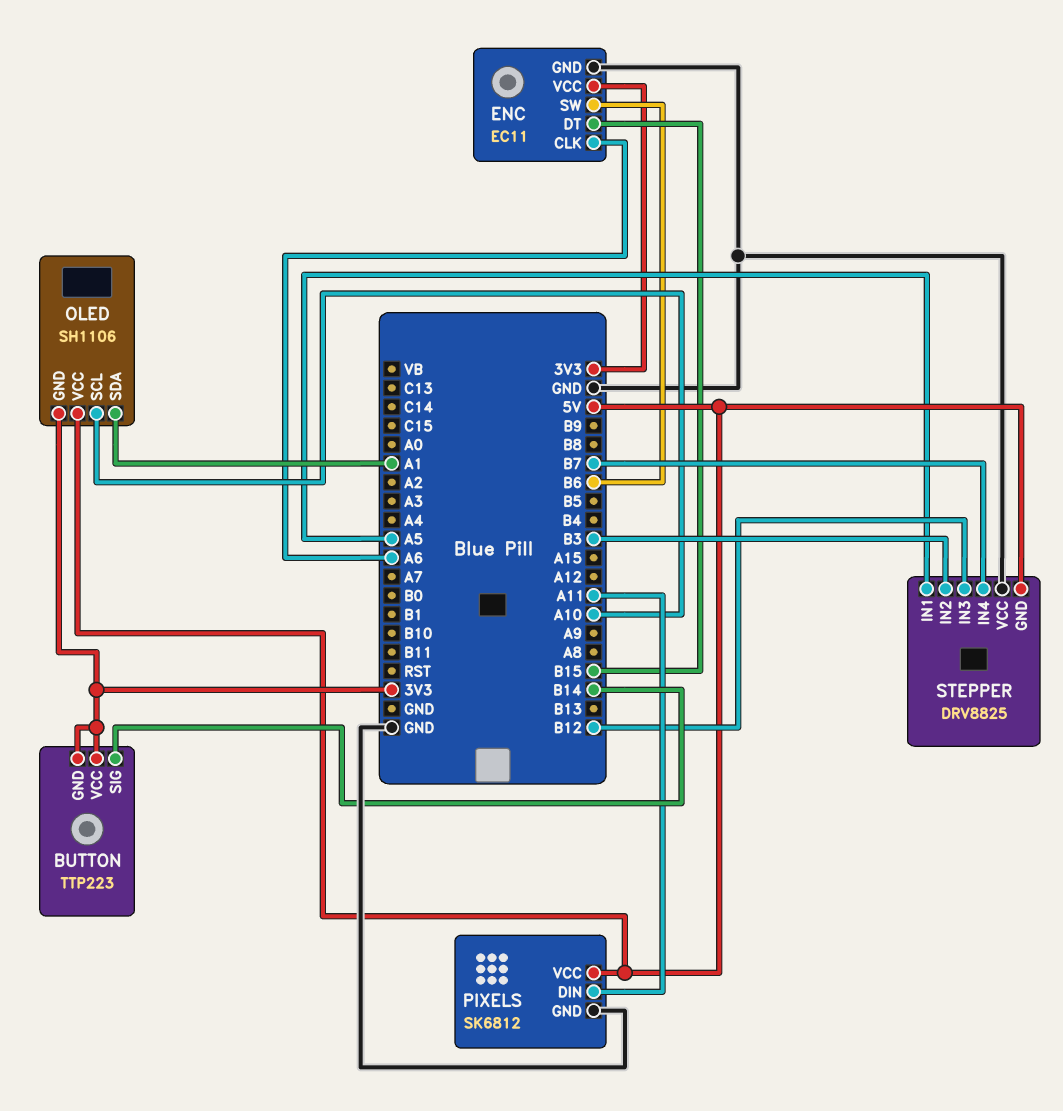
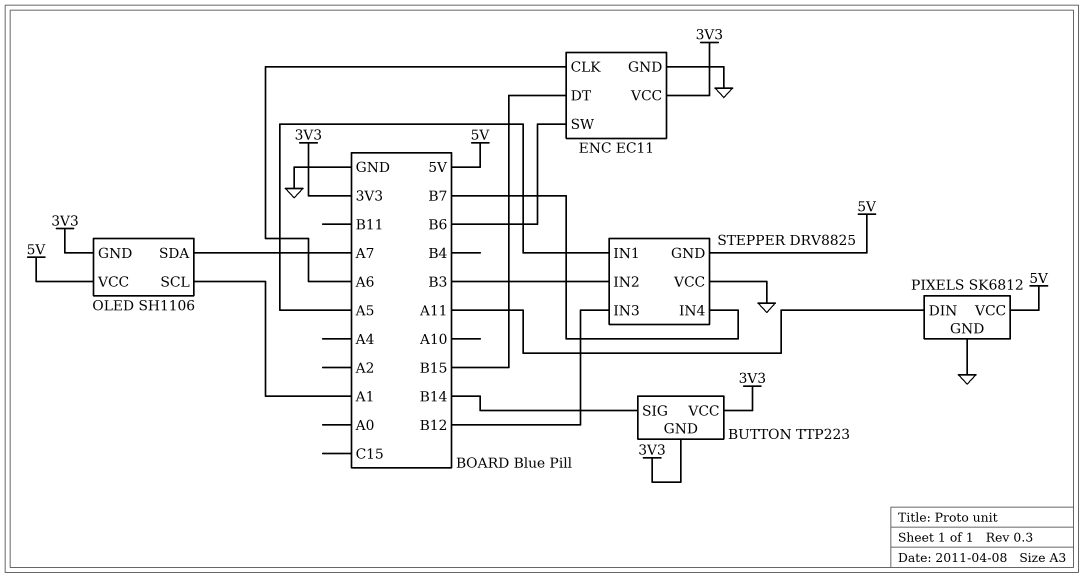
OLED pin SCL: A10 -> A1
OLED pin SDA: A1 -> A7

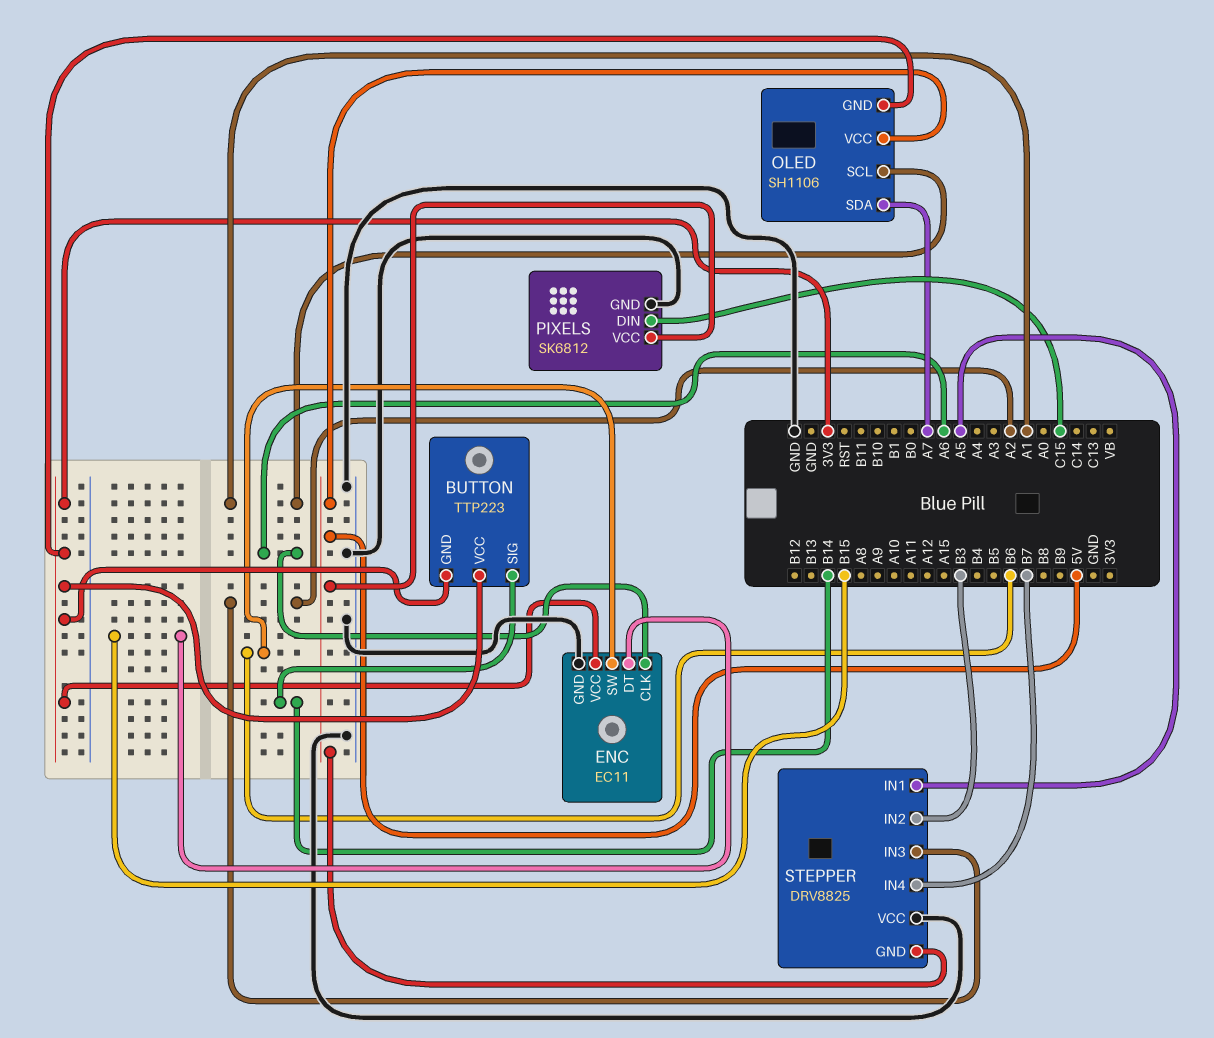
PIXELS pin DIN: A11 -> C15
STEPPER pin IN3: B12 -> A2

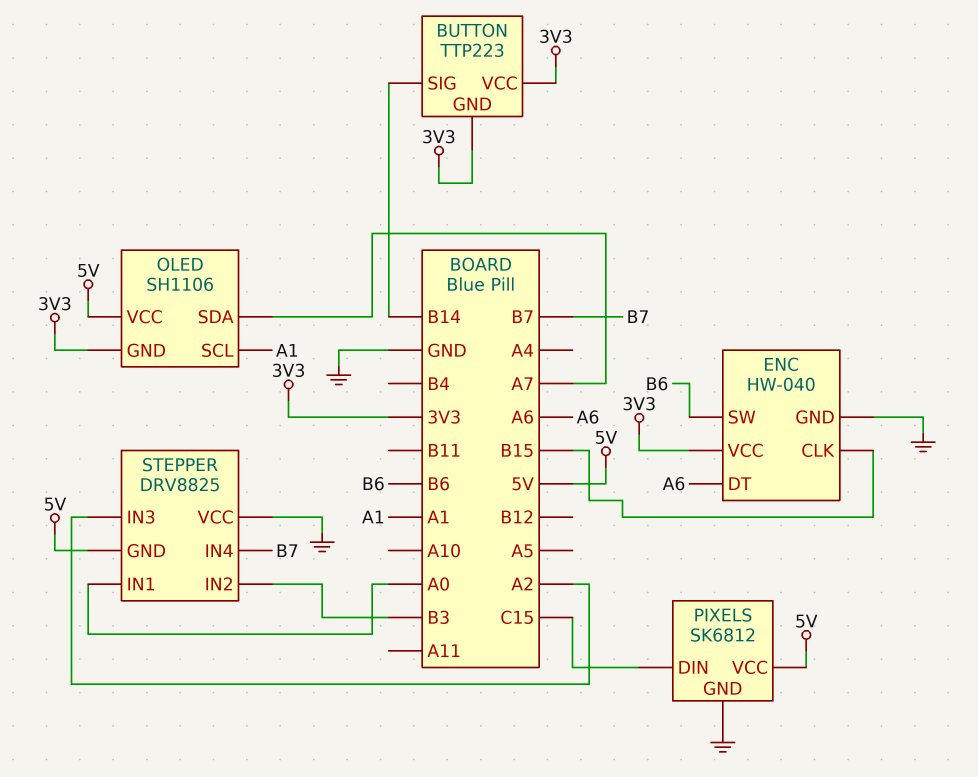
ENC: EC11 -> HW-040
ENC pin CLK: A6 -> B15
ENC pin DT: B15 -> A6
STEPPER pin IN1: A5 -> A0

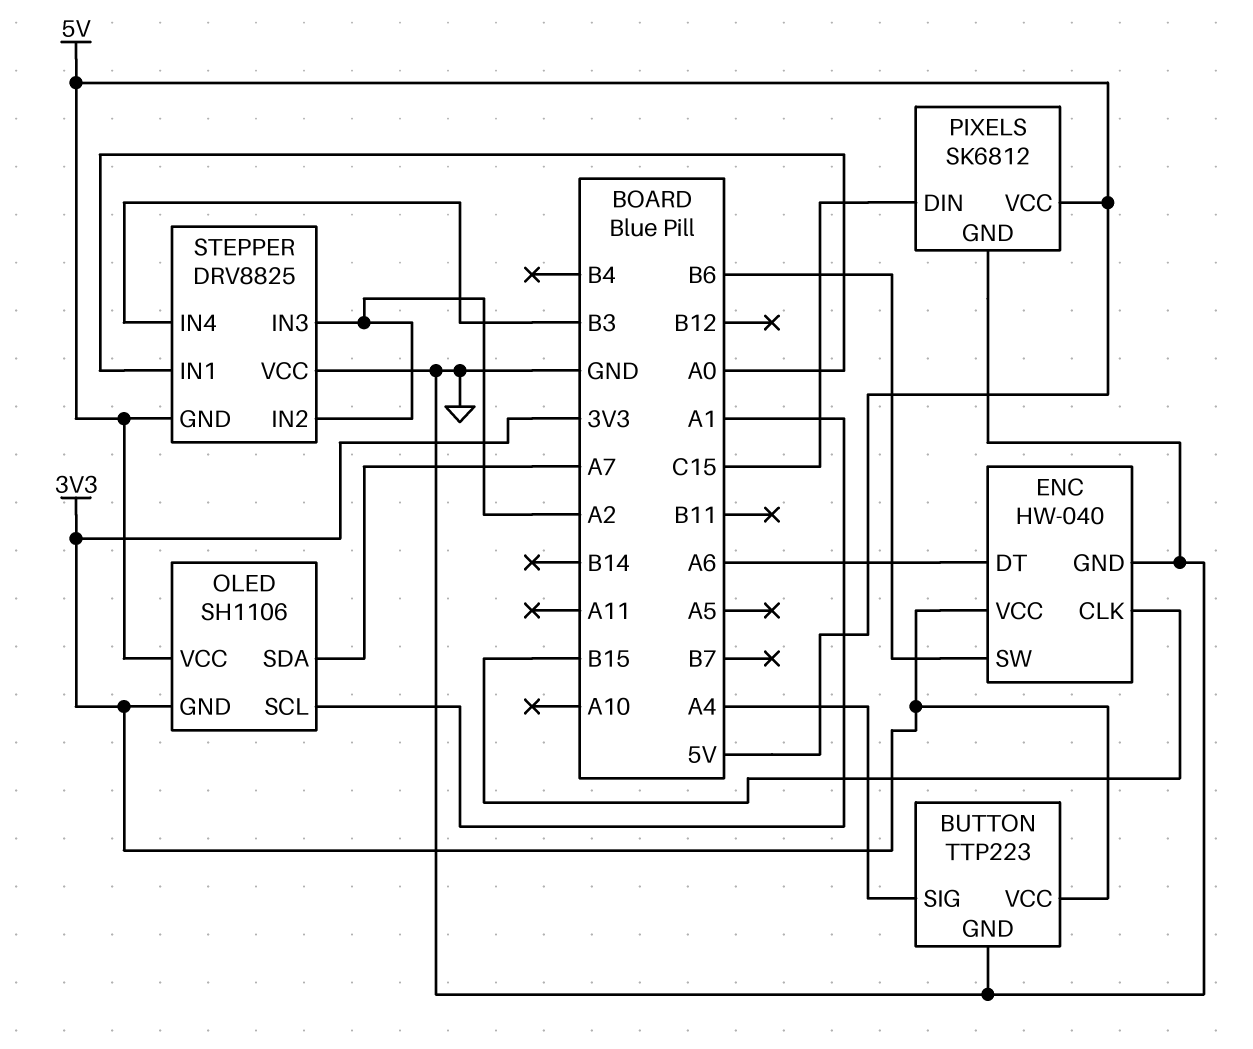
BUTTON pin GND: 3V3 -> GND
BUTTON pin SIG: B14 -> A4
STEPPER pin IN2: B3 -> A2
STEPPER pin IN4: B7 -> B3

